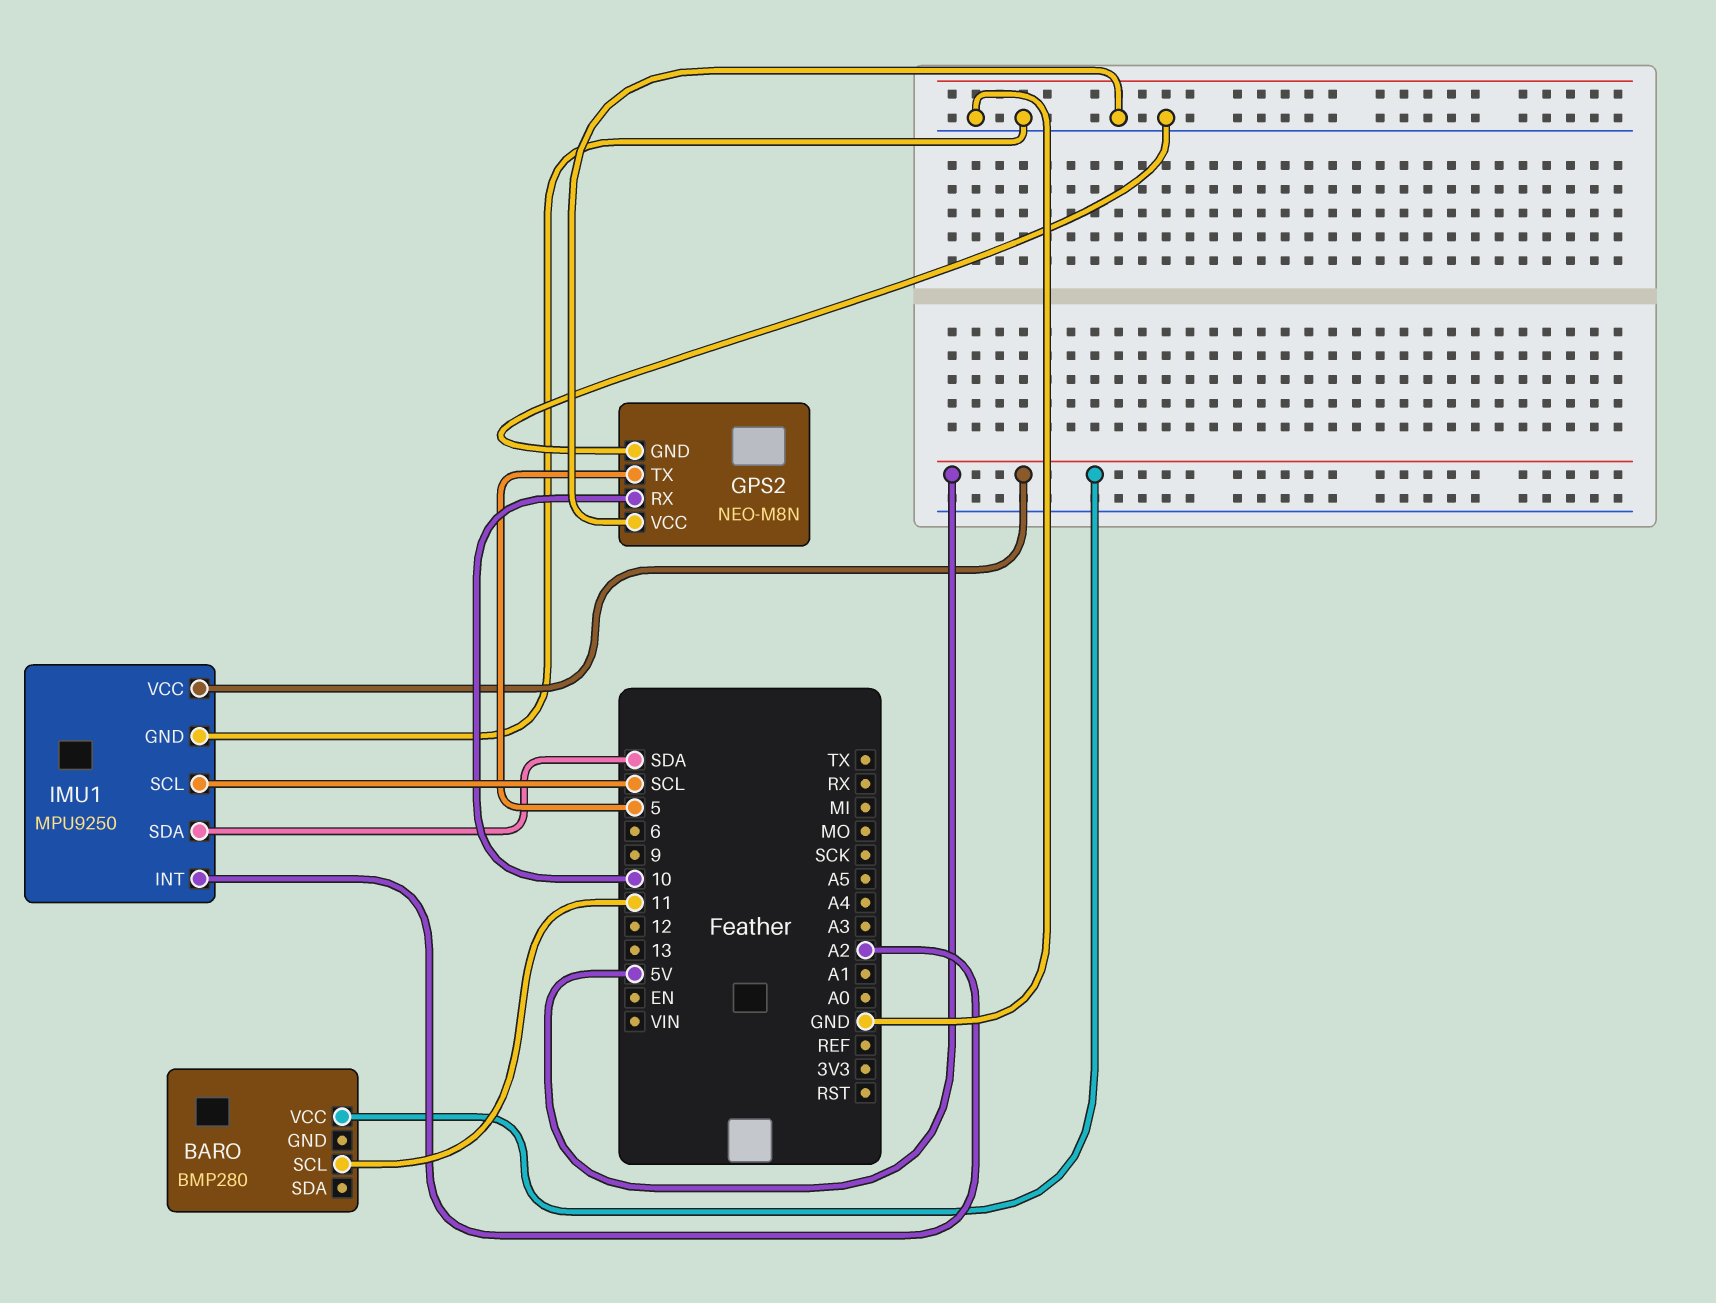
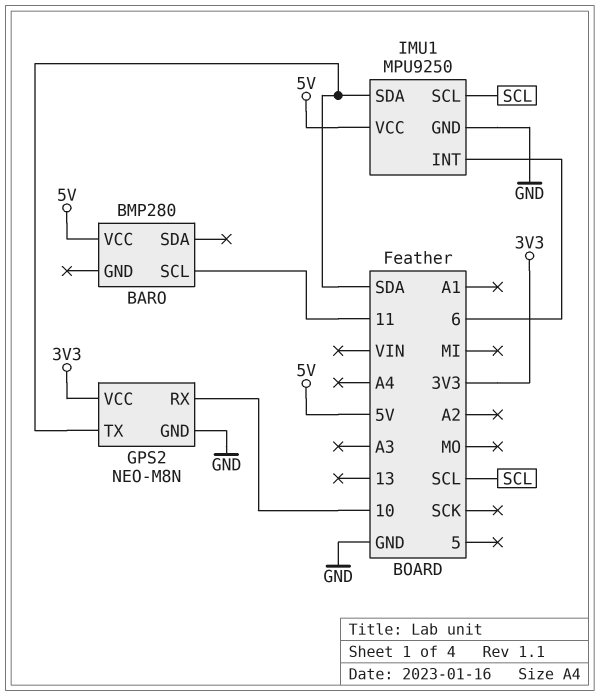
GPS2 pin TX: 5 -> SDA
GPS2 pin VCC: GND -> 3V3
IMU1 pin INT: A2 -> 6

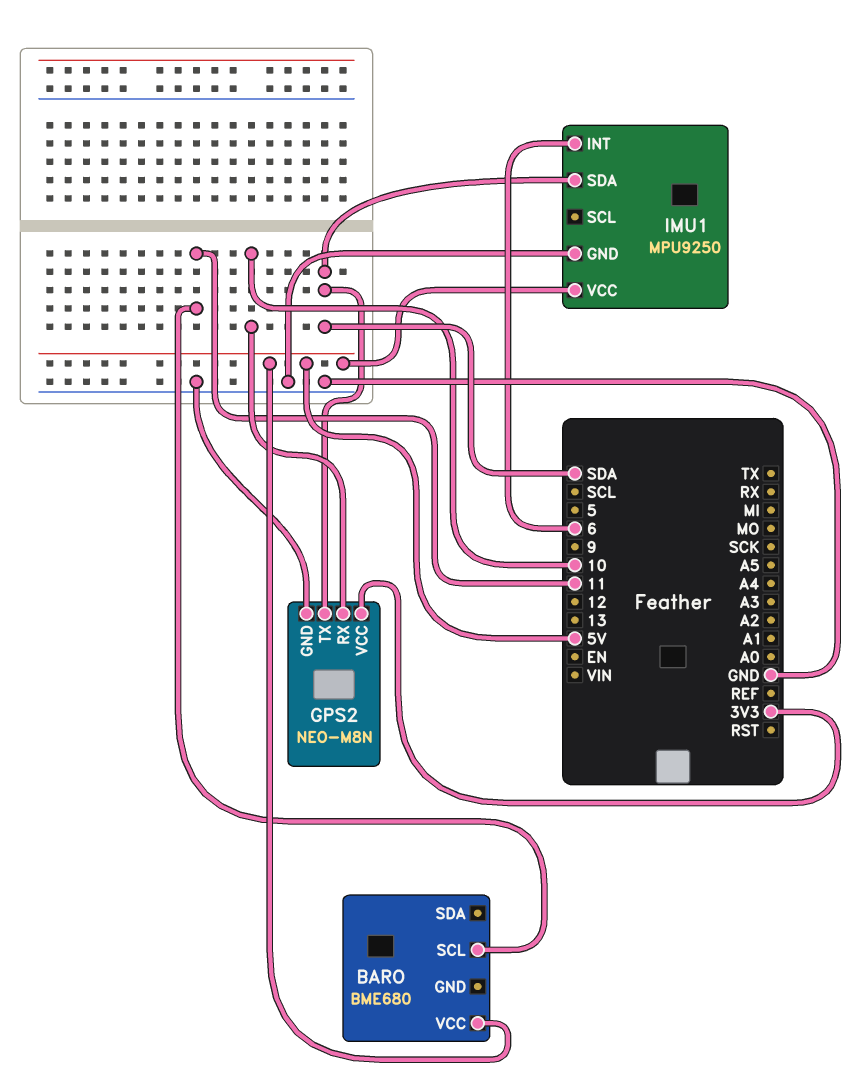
BARO: BMP280 -> BME680
IMU1 pin SCL: SCL -> none

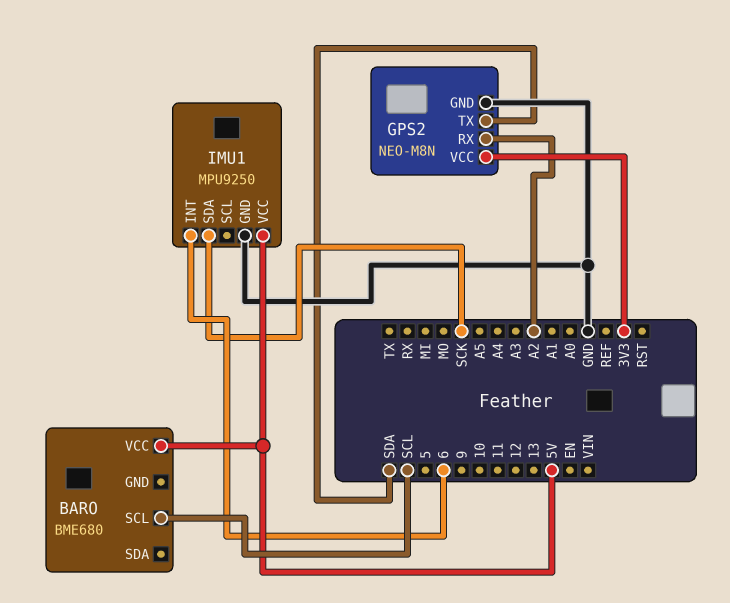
BARO pin SCL: 11 -> SCL
GPS2 pin RX: 10 -> A2
IMU1 pin SDA: SDA -> SCK

